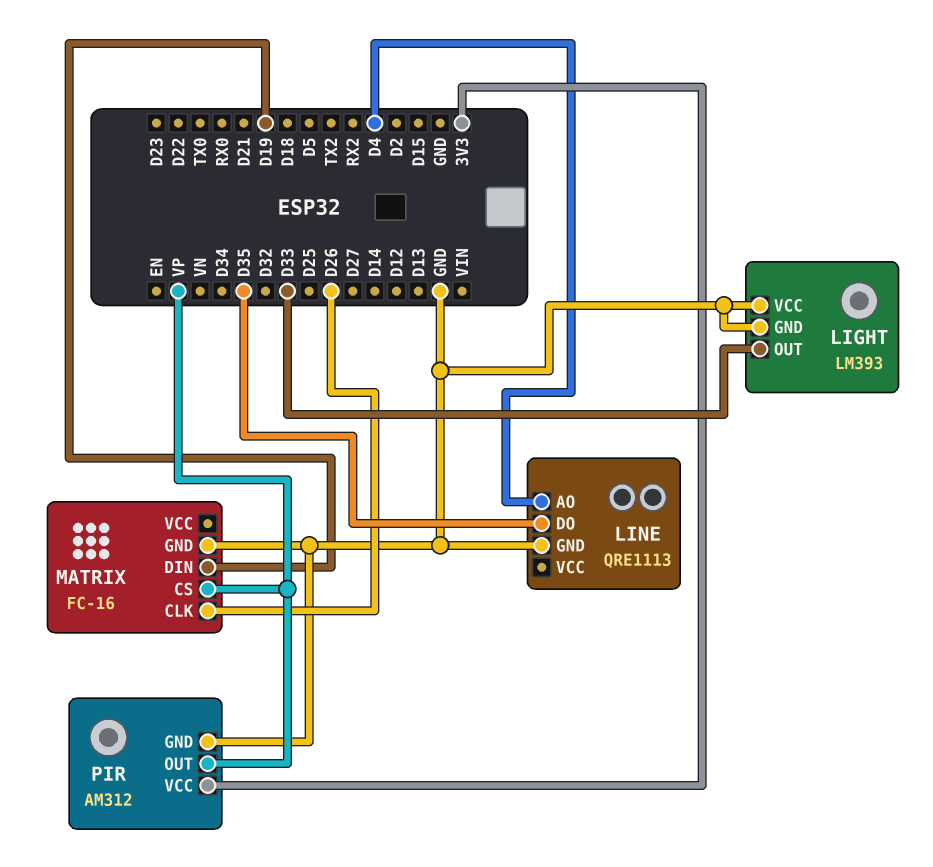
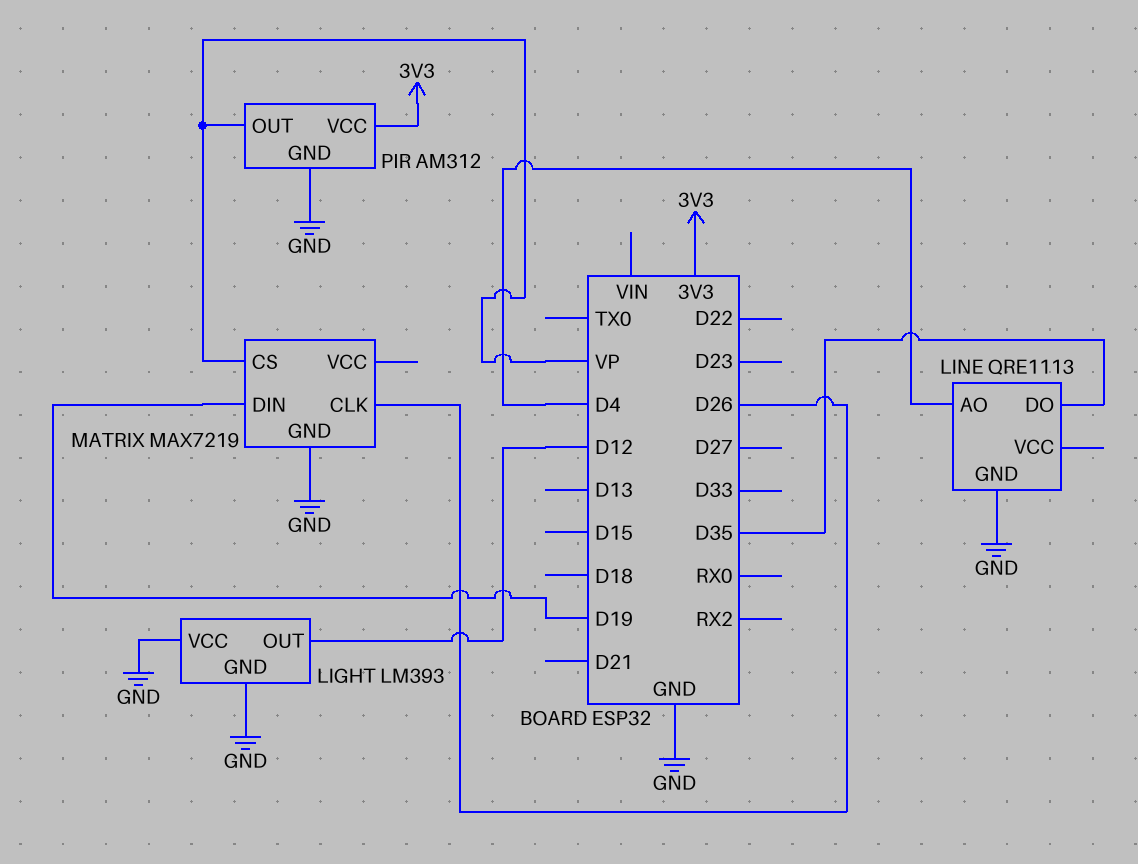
LIGHT pin OUT: D33 -> D12
MATRIX: FC-16 -> MAX7219

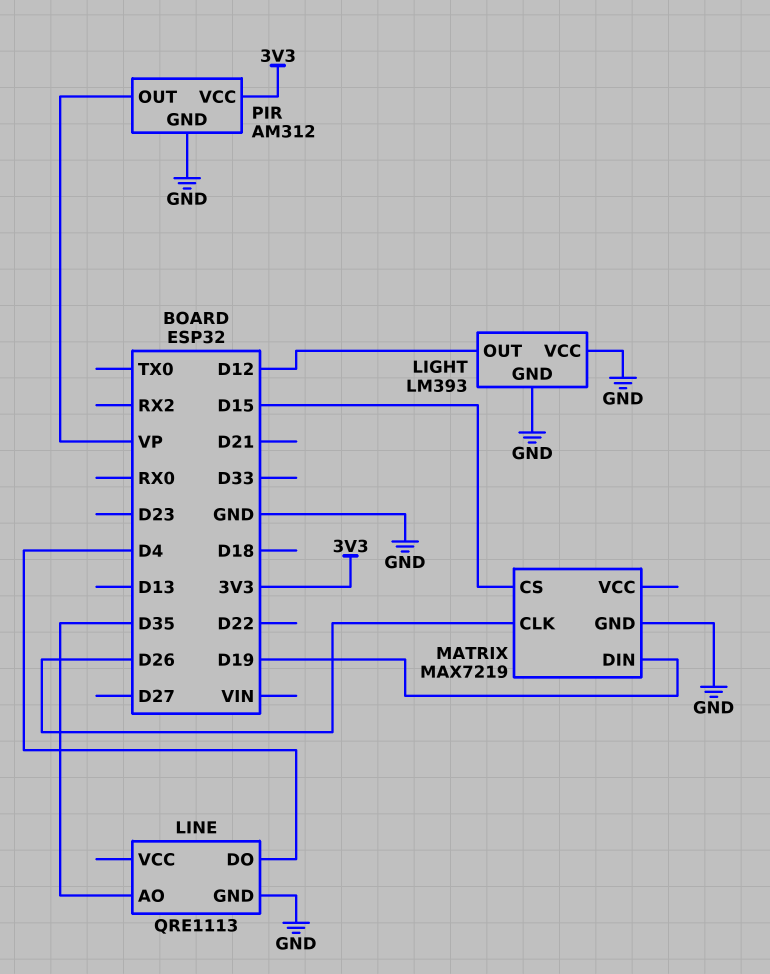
LINE pin AO: D4 -> D35
LINE pin DO: D35 -> D4
MATRIX pin CS: VP -> D15

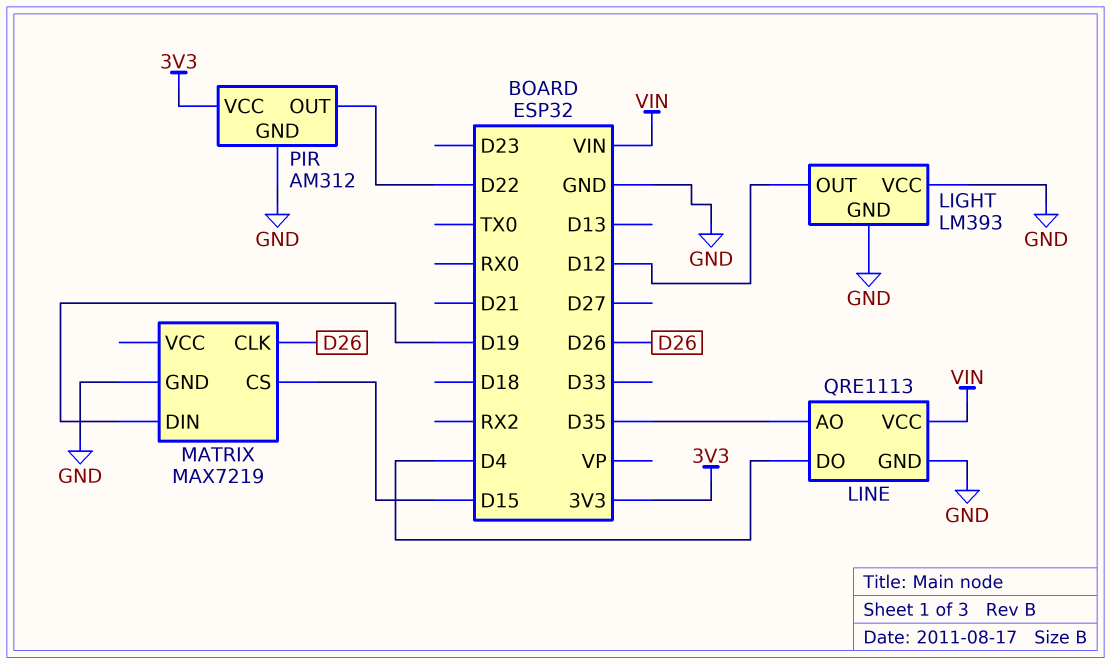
LINE pin VCC: none -> VIN
PIR pin OUT: VP -> D22

